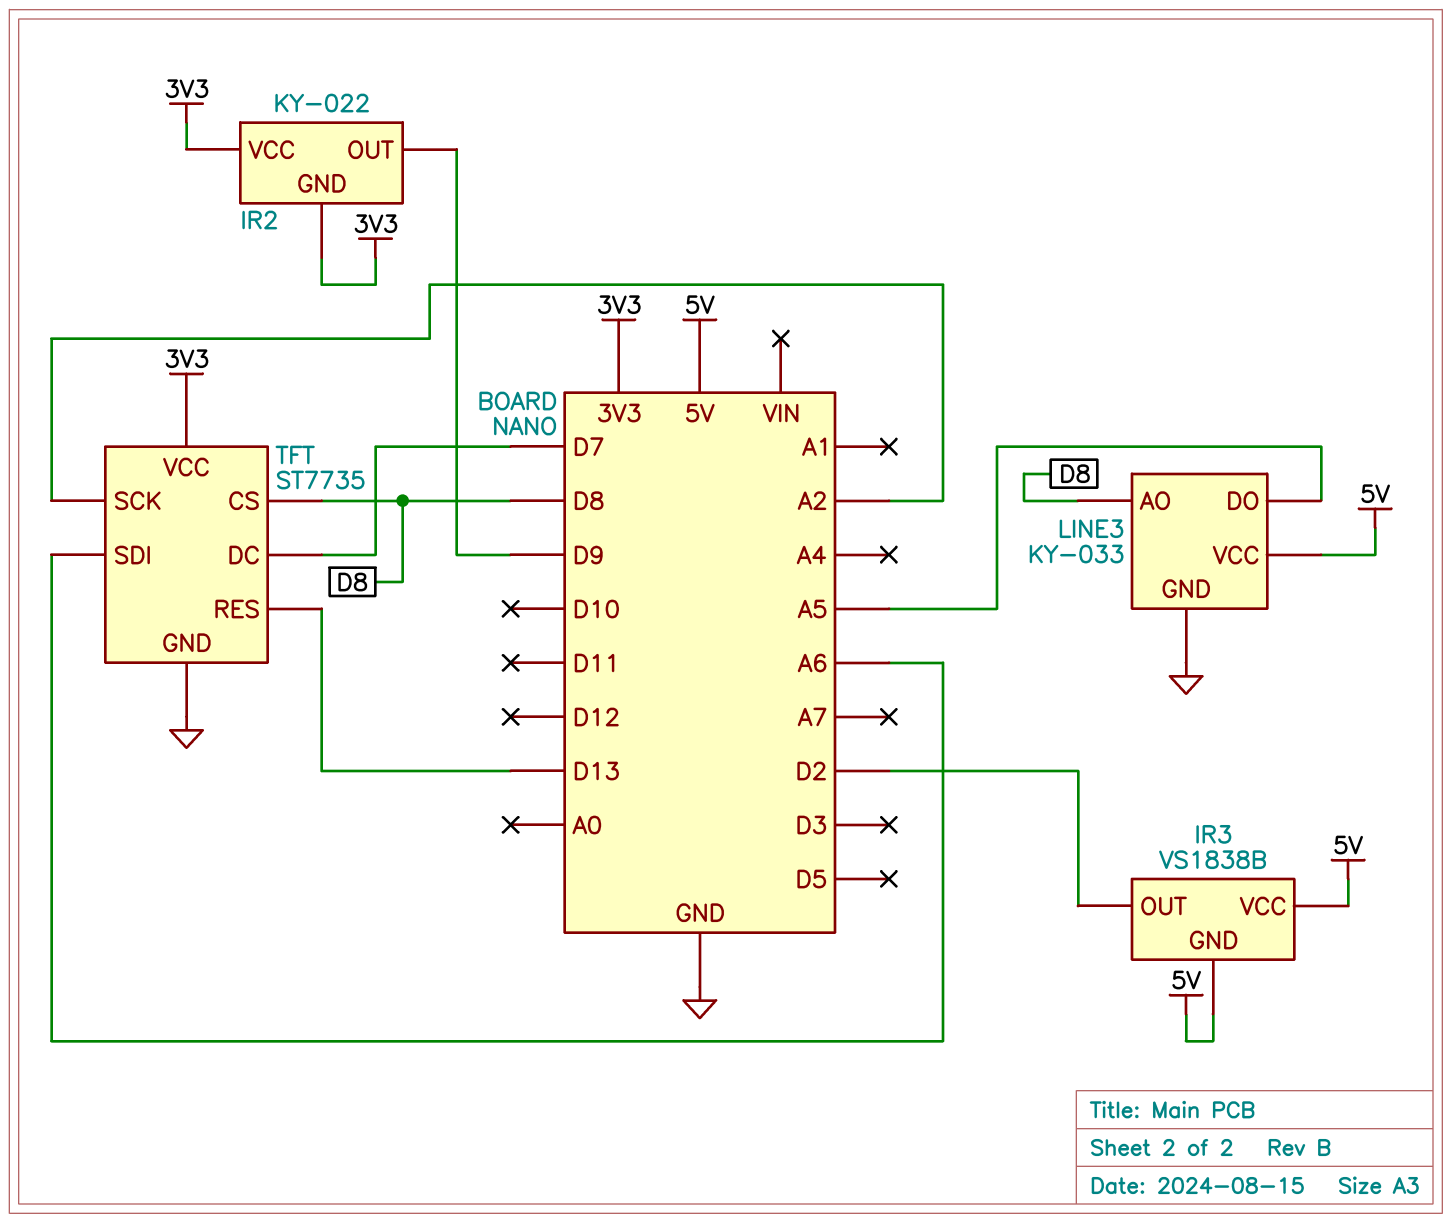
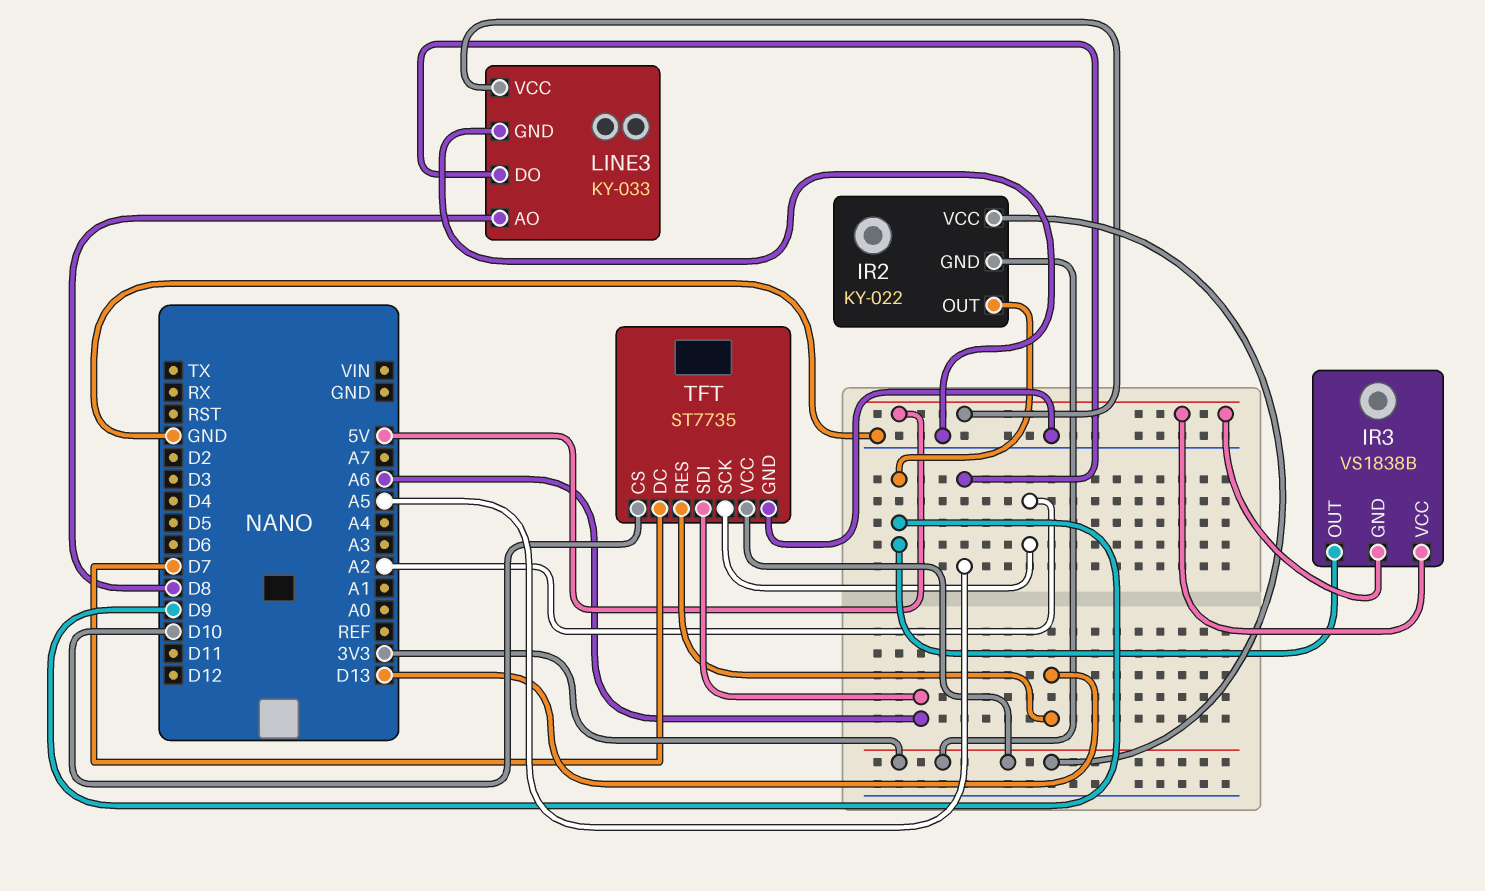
IR3 pin OUT: D2 -> D9
TFT pin CS: D8 -> D10

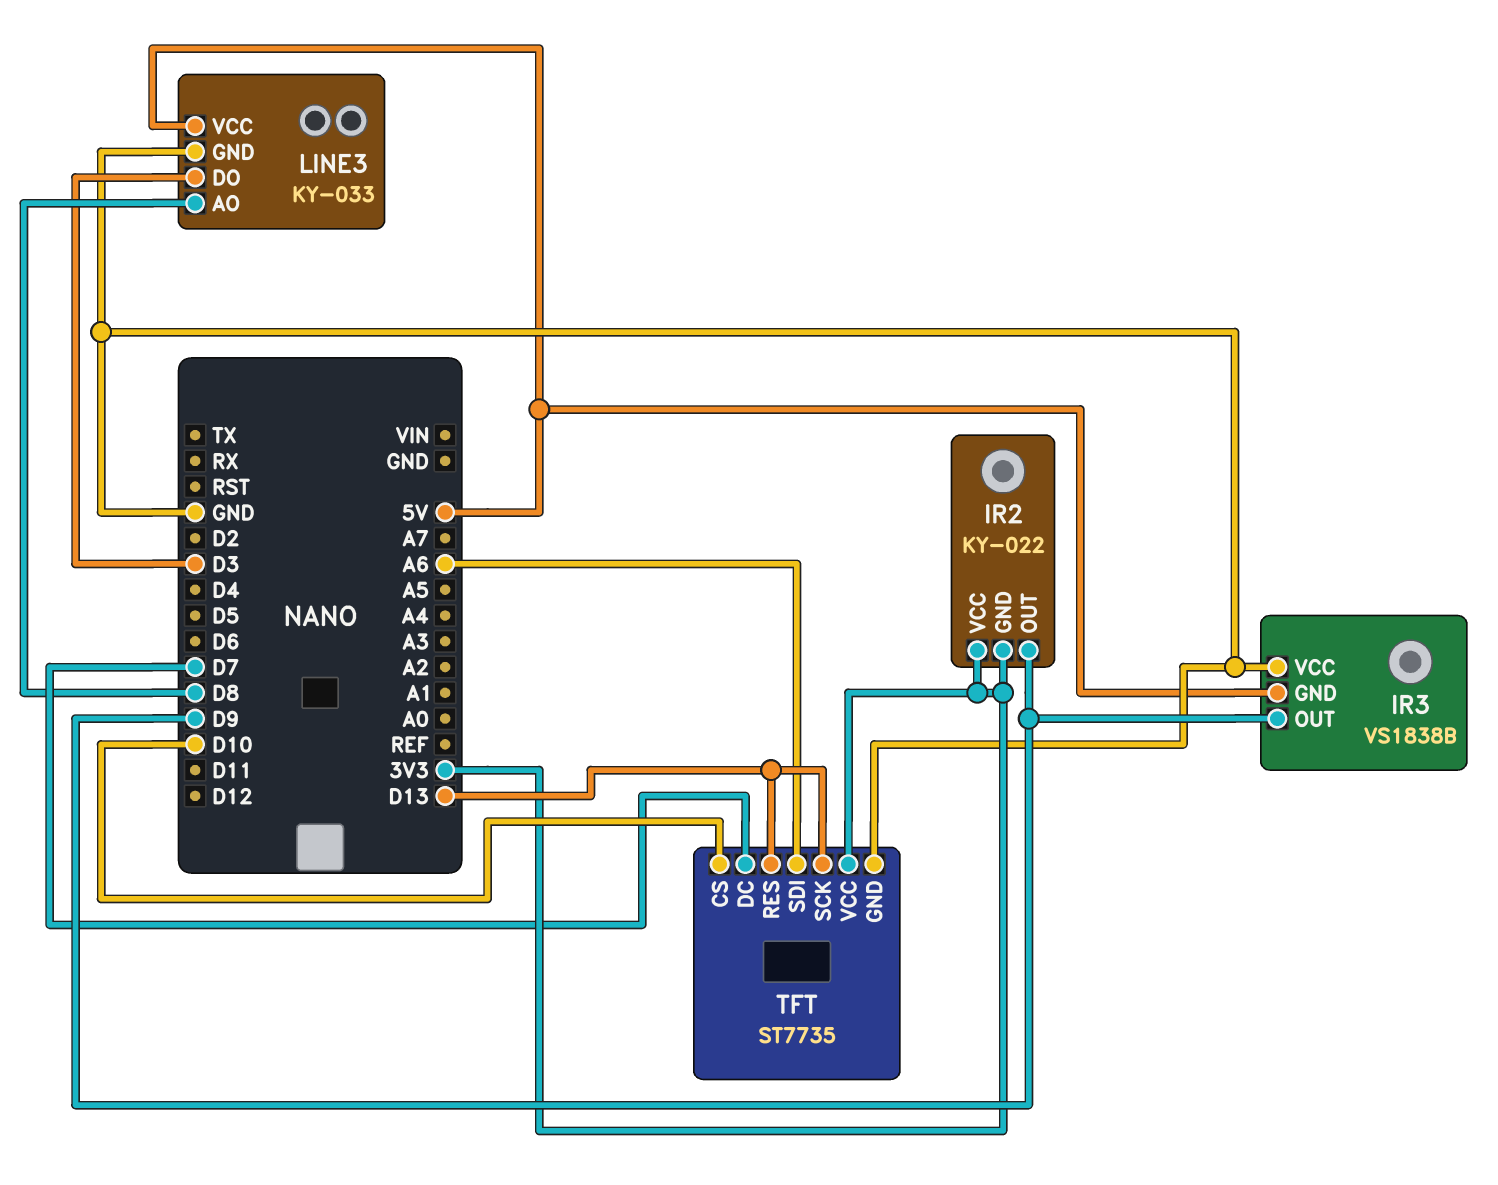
IR3 pin VCC: 5V -> GND
LINE3 pin DO: A5 -> D3
TFT pin SCK: A2 -> D13

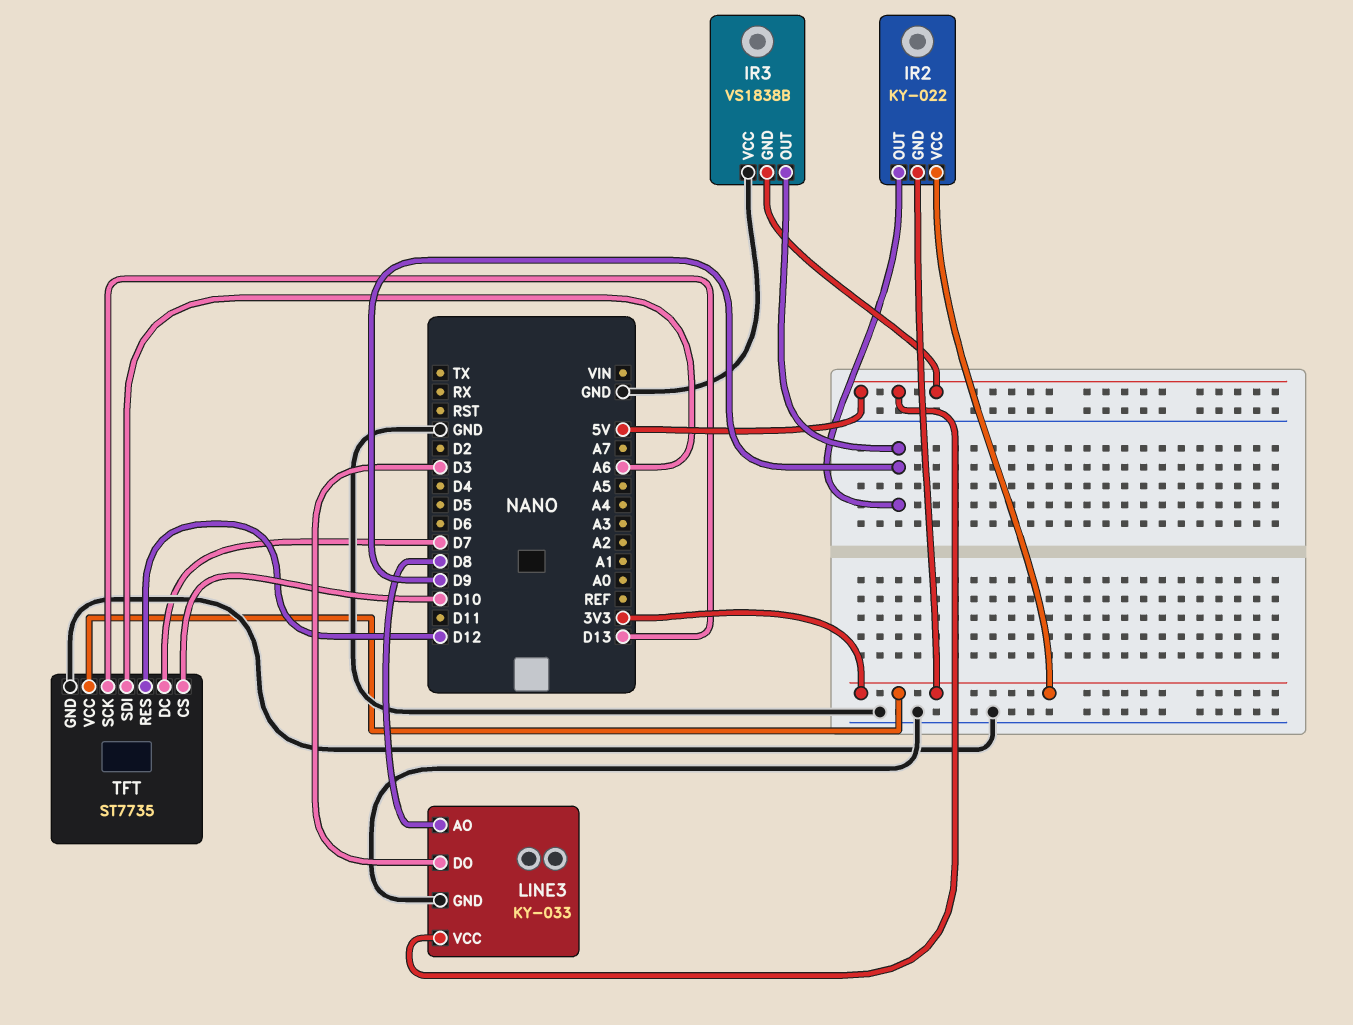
TFT pin RES: D13 -> D12

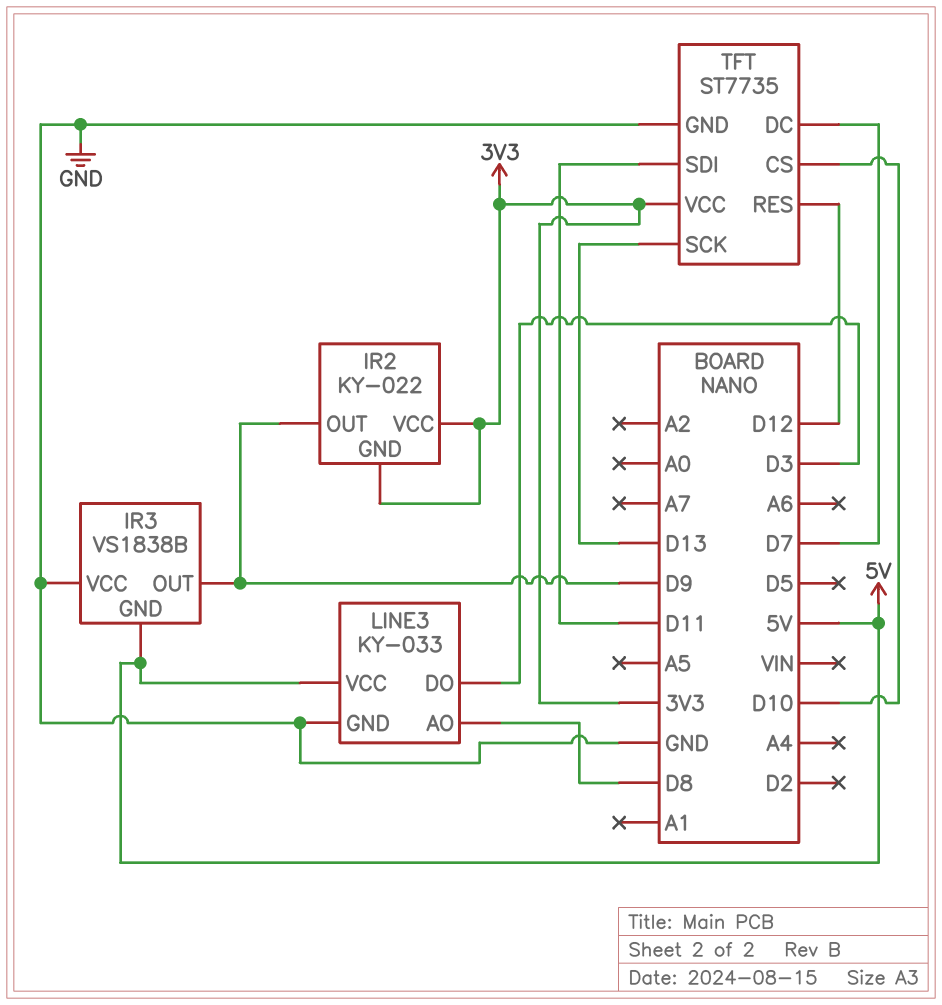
TFT pin SDI: A6 -> D11

